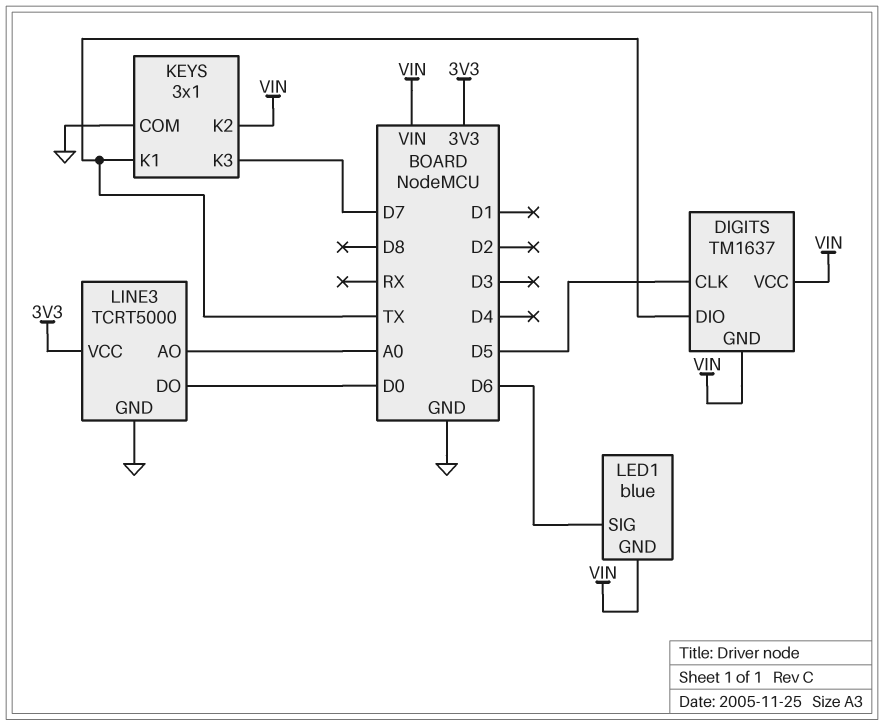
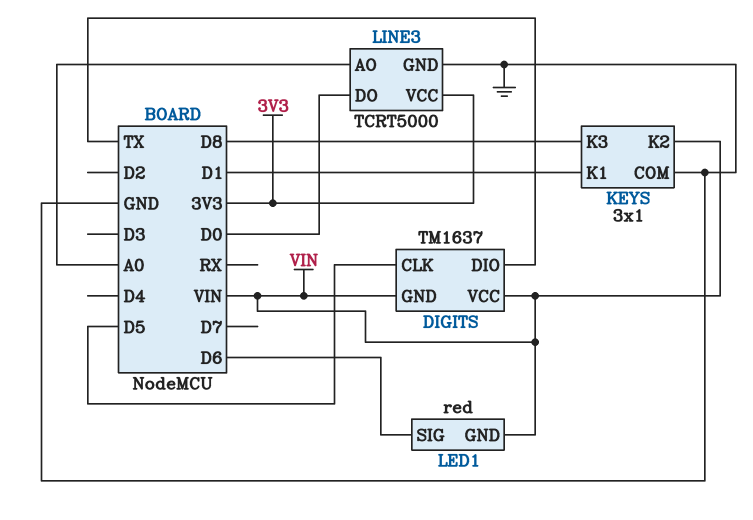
KEYS pin K1: TX -> D1
KEYS pin K3: D7 -> D8
LED1: blue -> red

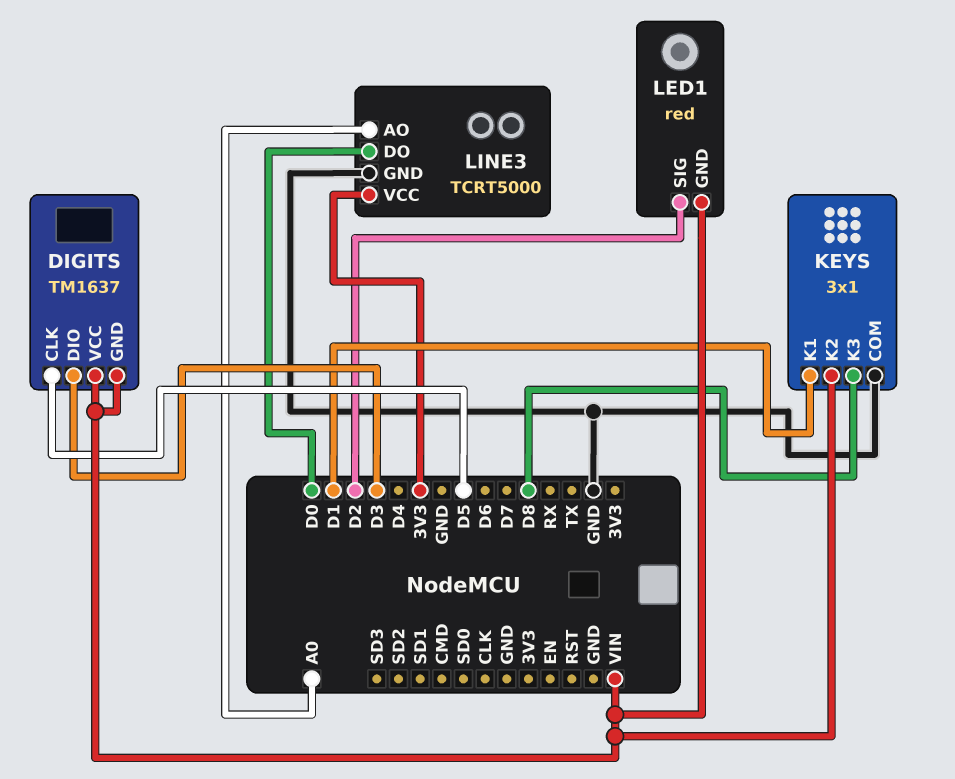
DIGITS pin DIO: TX -> D3
LED1 pin SIG: D6 -> D2

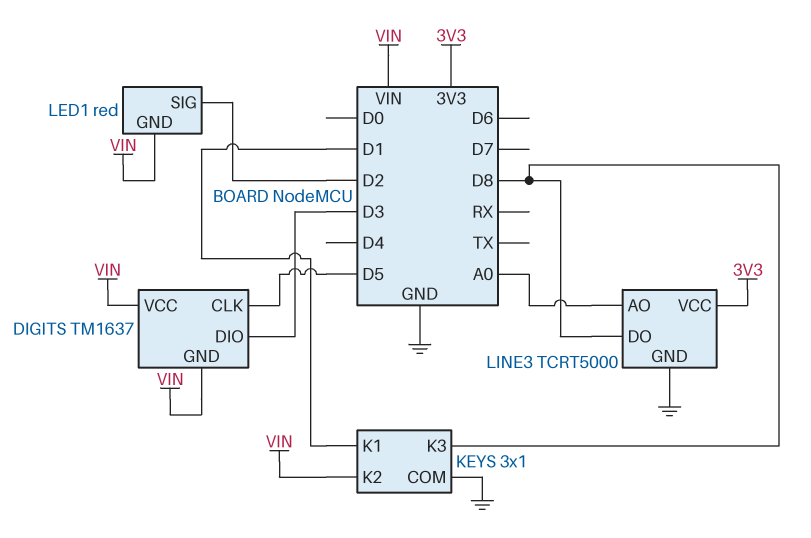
LINE3 pin DO: D0 -> D8

